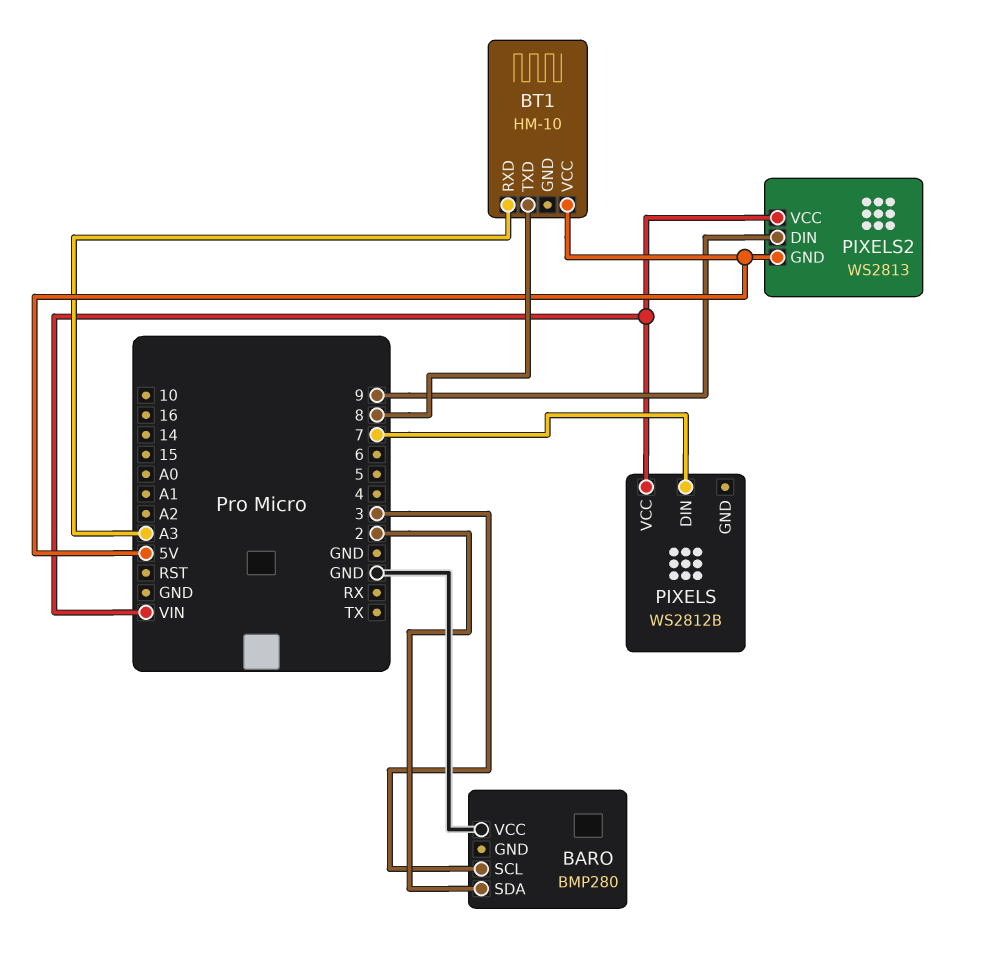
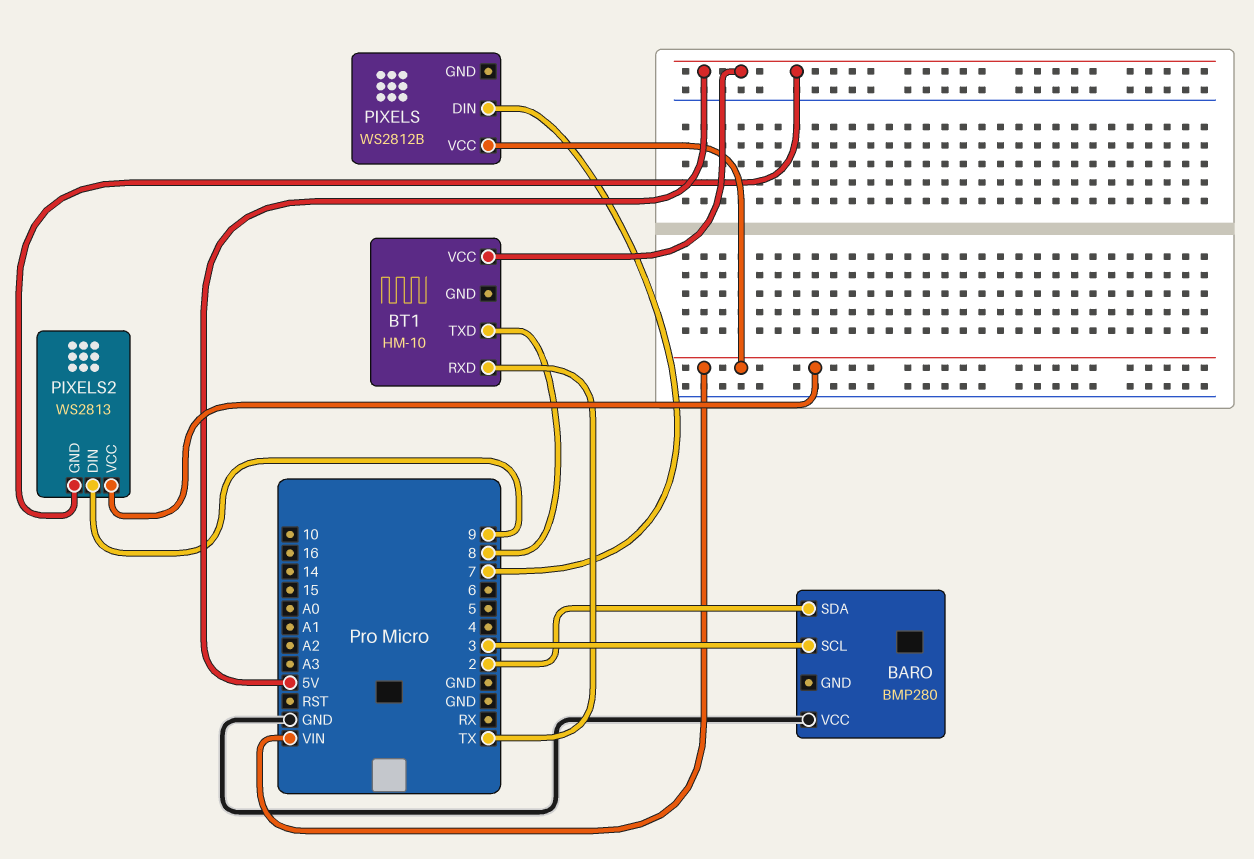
BT1 pin RXD: A3 -> TX

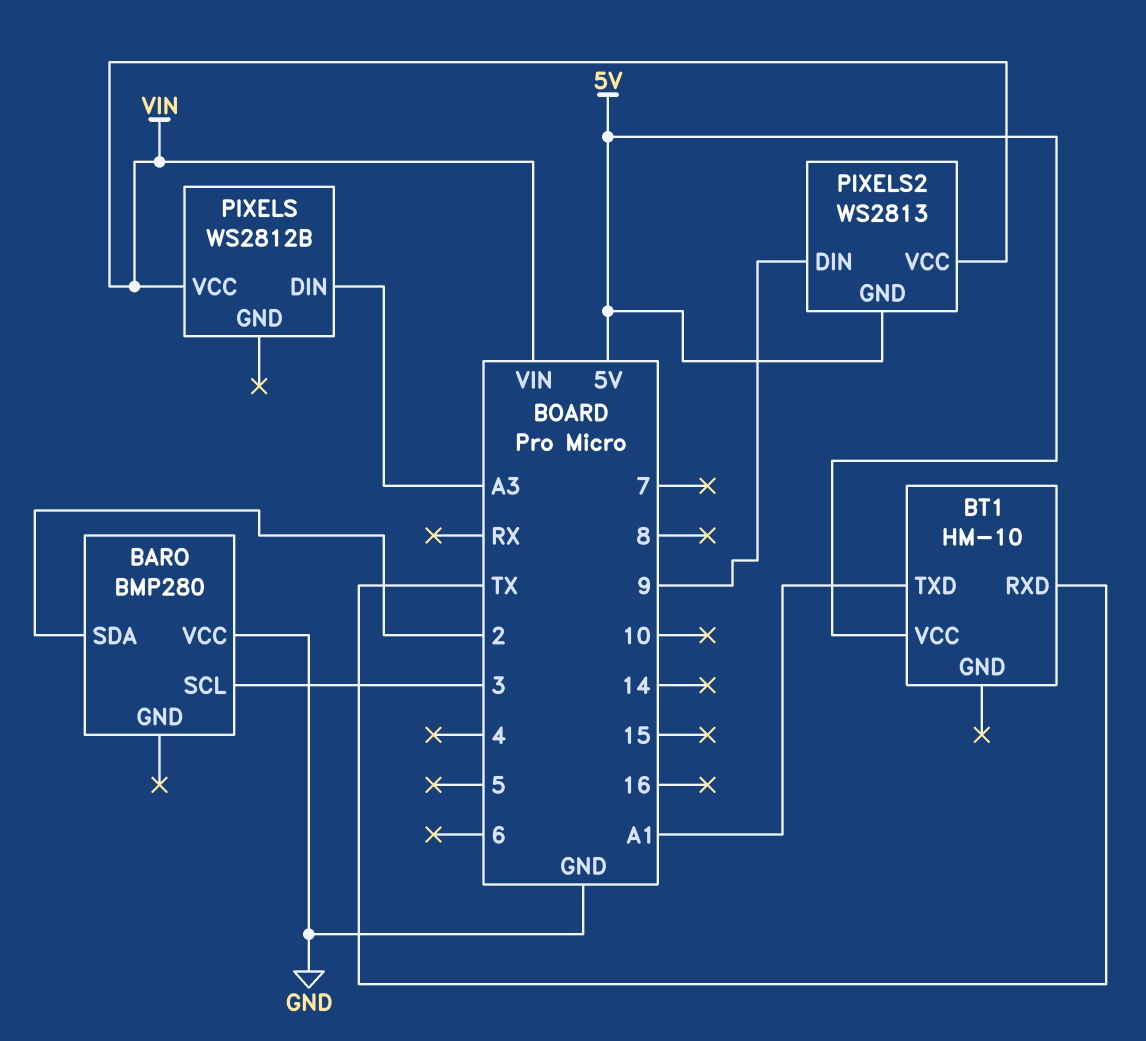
BT1 pin TXD: 8 -> A1
PIXELS pin DIN: 7 -> A3

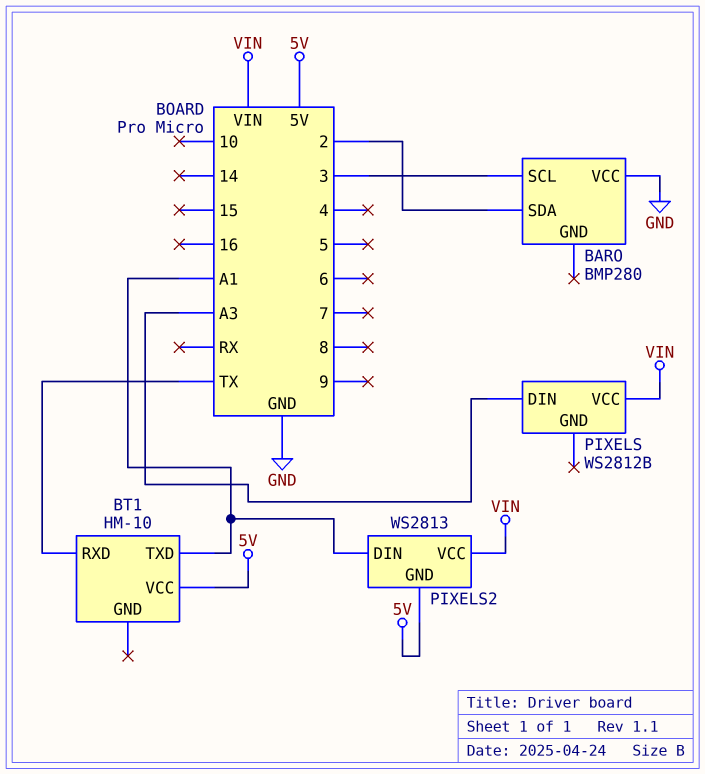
PIXELS2 pin DIN: 9 -> A1

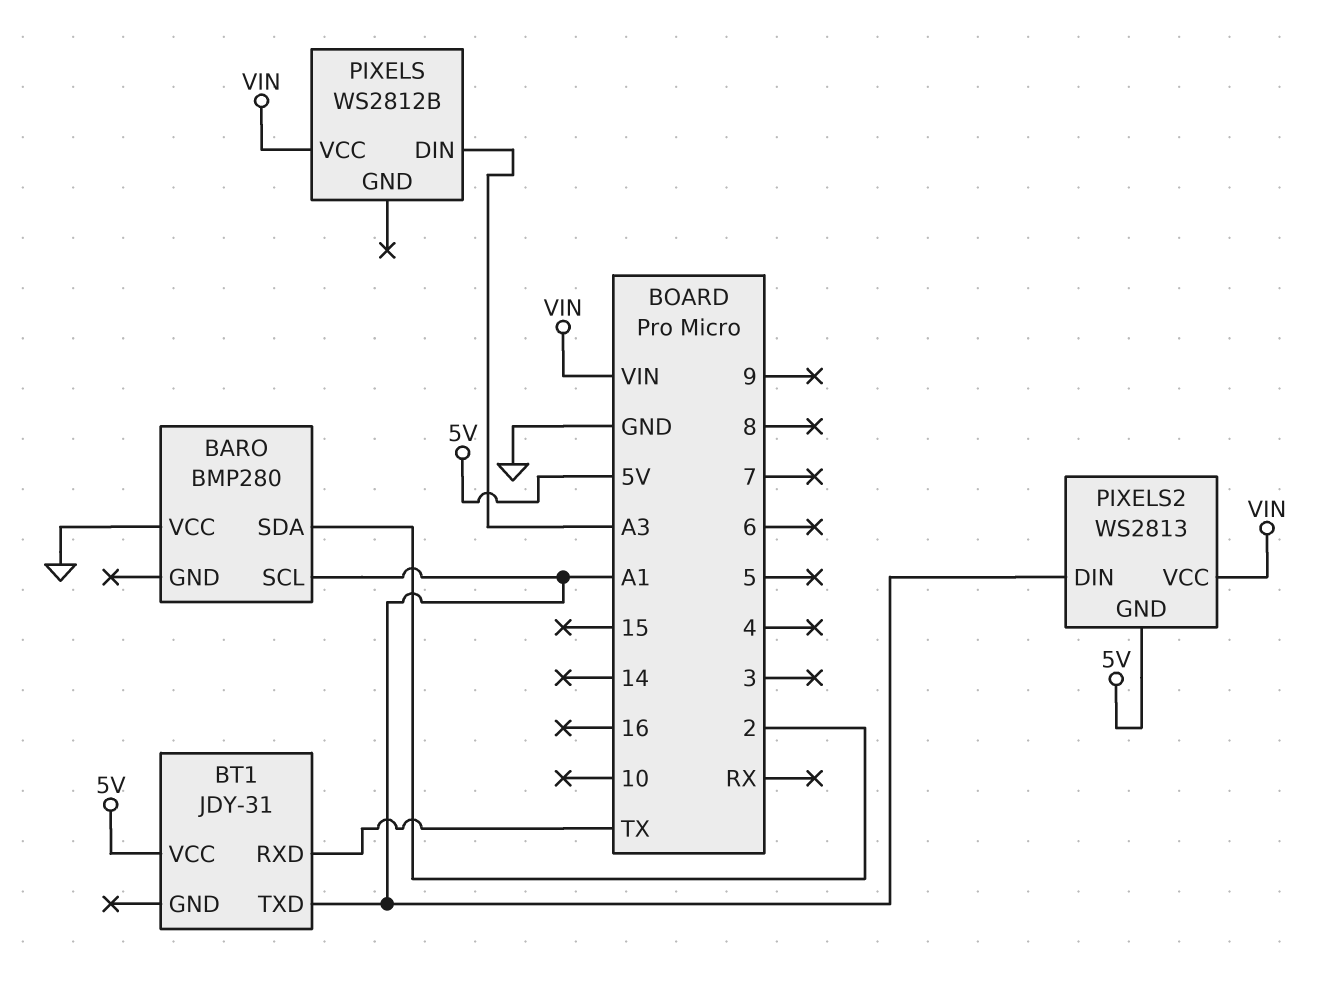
BARO pin SCL: 3 -> A1
BT1: HM-10 -> JDY-31

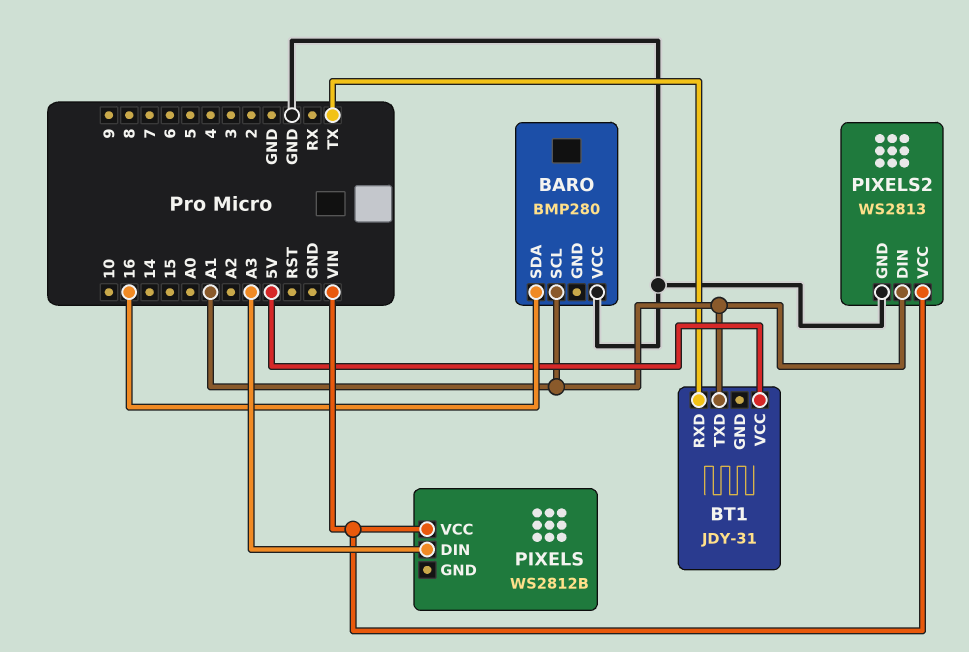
BARO pin SDA: 2 -> 16
PIXELS2 pin GND: 5V -> GND

